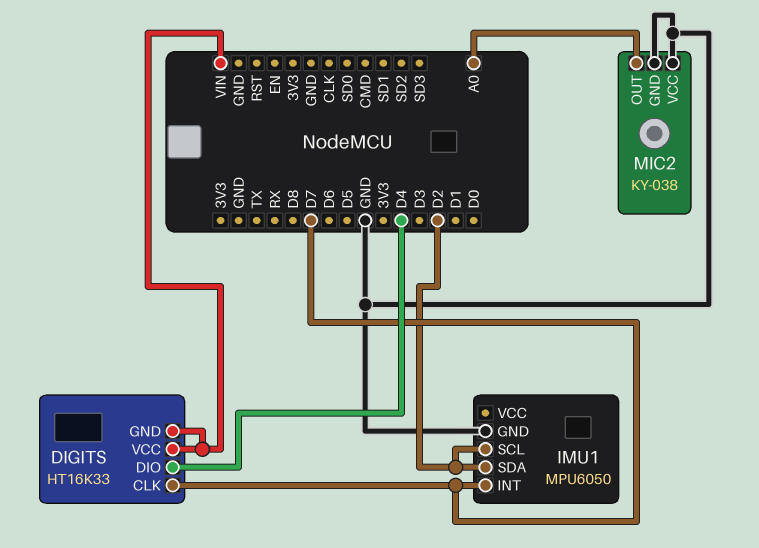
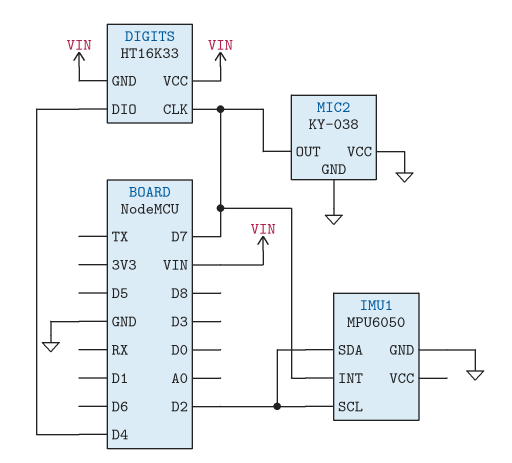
MIC2 pin OUT: A0 -> D7

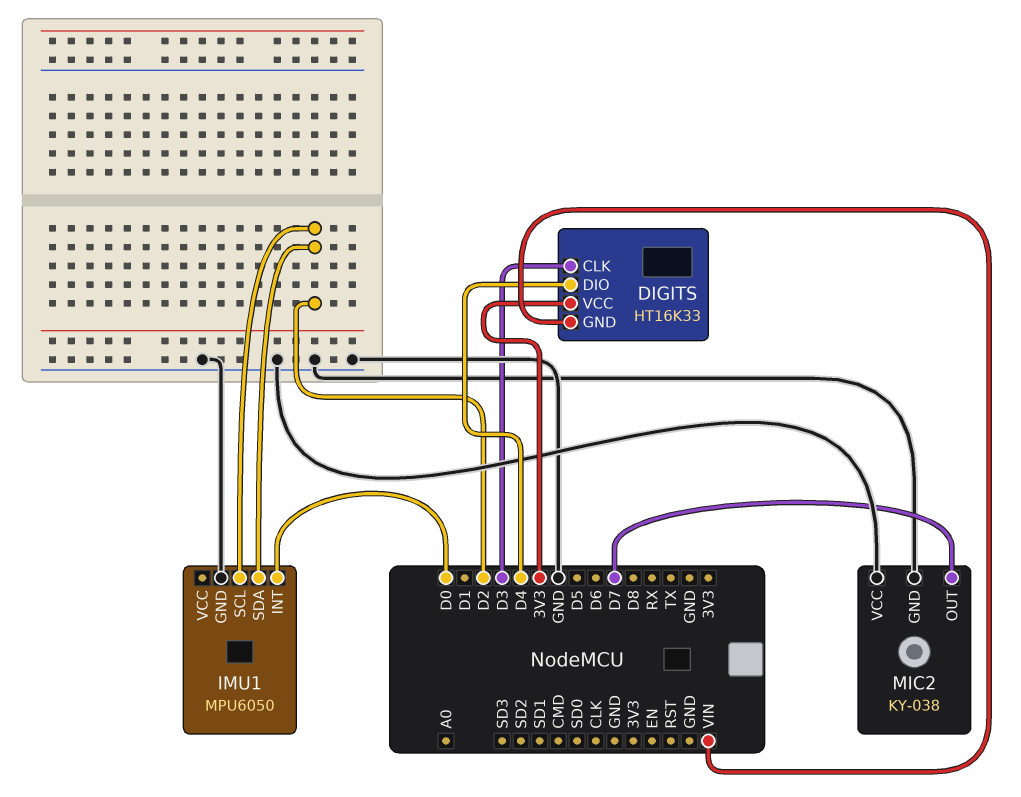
DIGITS pin CLK: D7 -> D3
DIGITS pin VCC: VIN -> 3V3
IMU1 pin INT: D7 -> D0

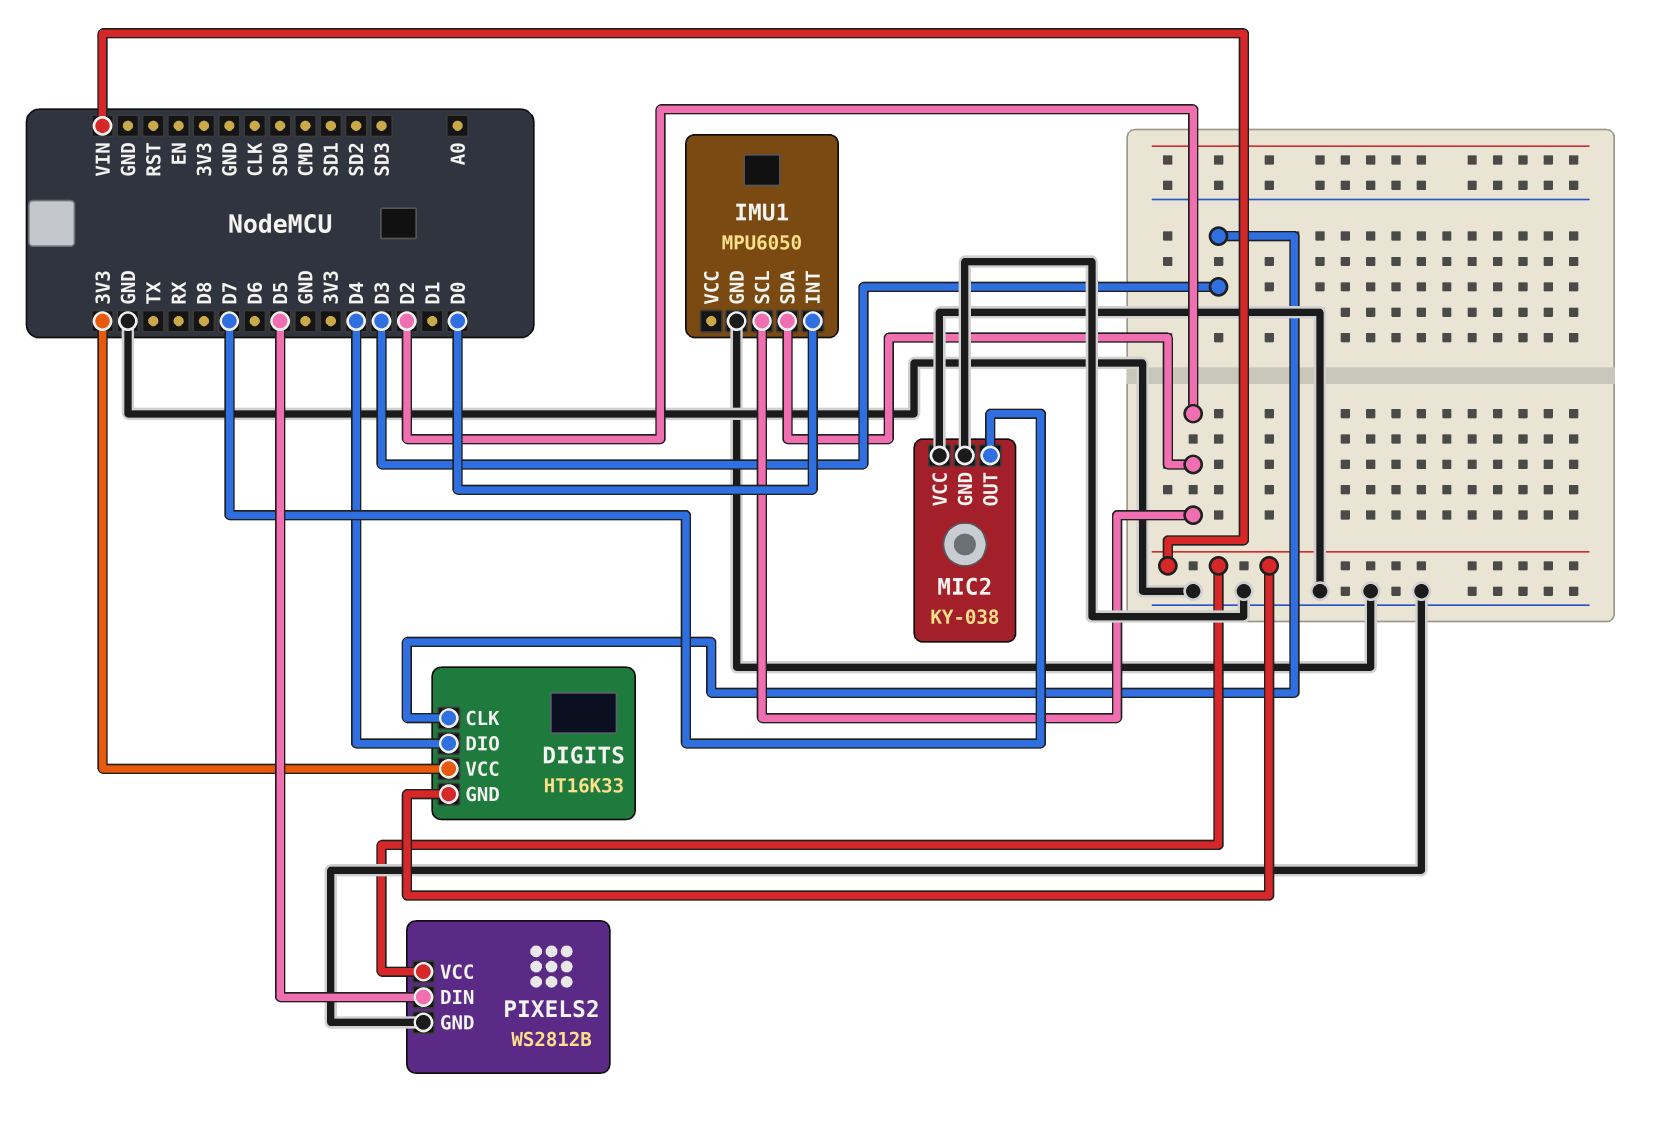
PIXELS2: none -> WS2812B
PIXELS2 pin DIN: none -> D5
PIXELS2 pin GND: none -> GND
PIXELS2 pin VCC: none -> VIN

